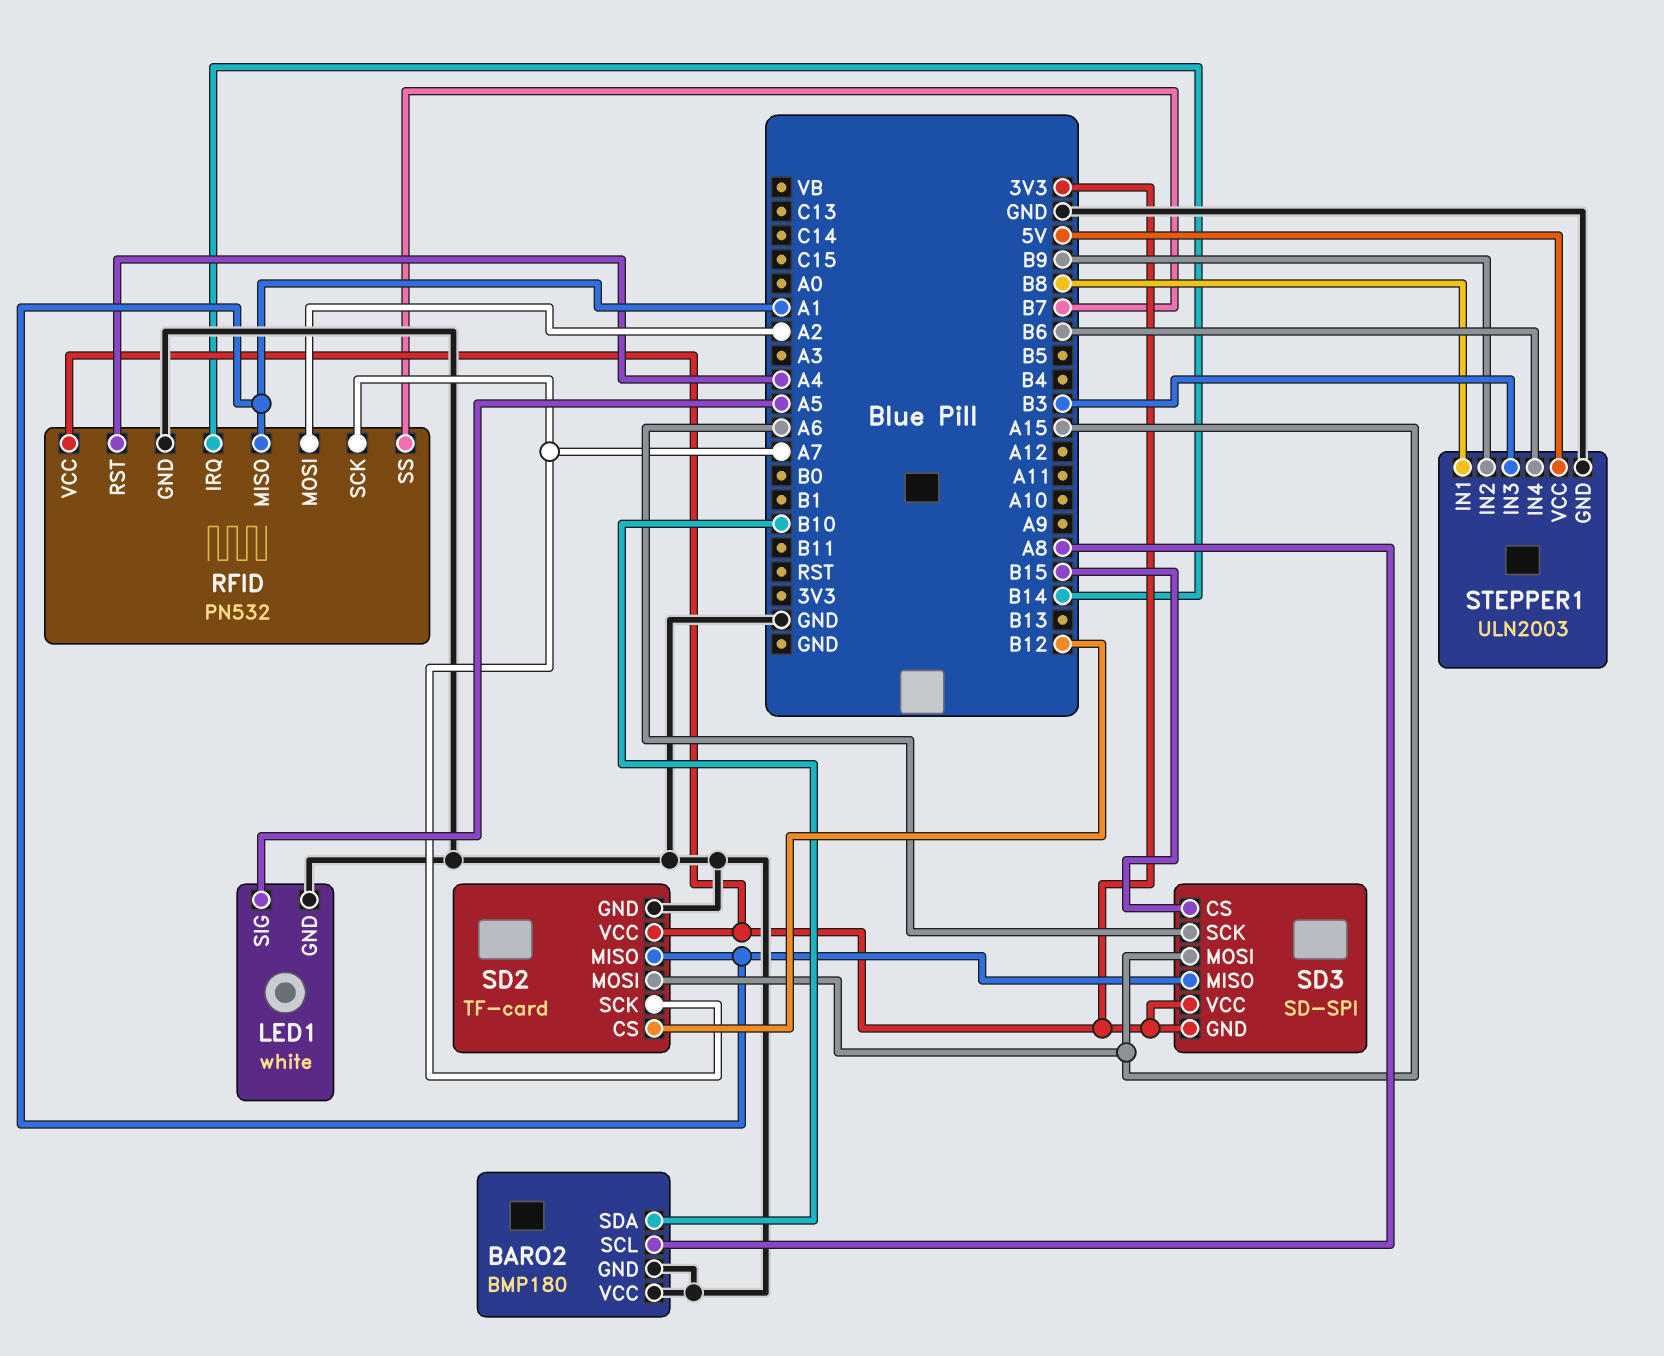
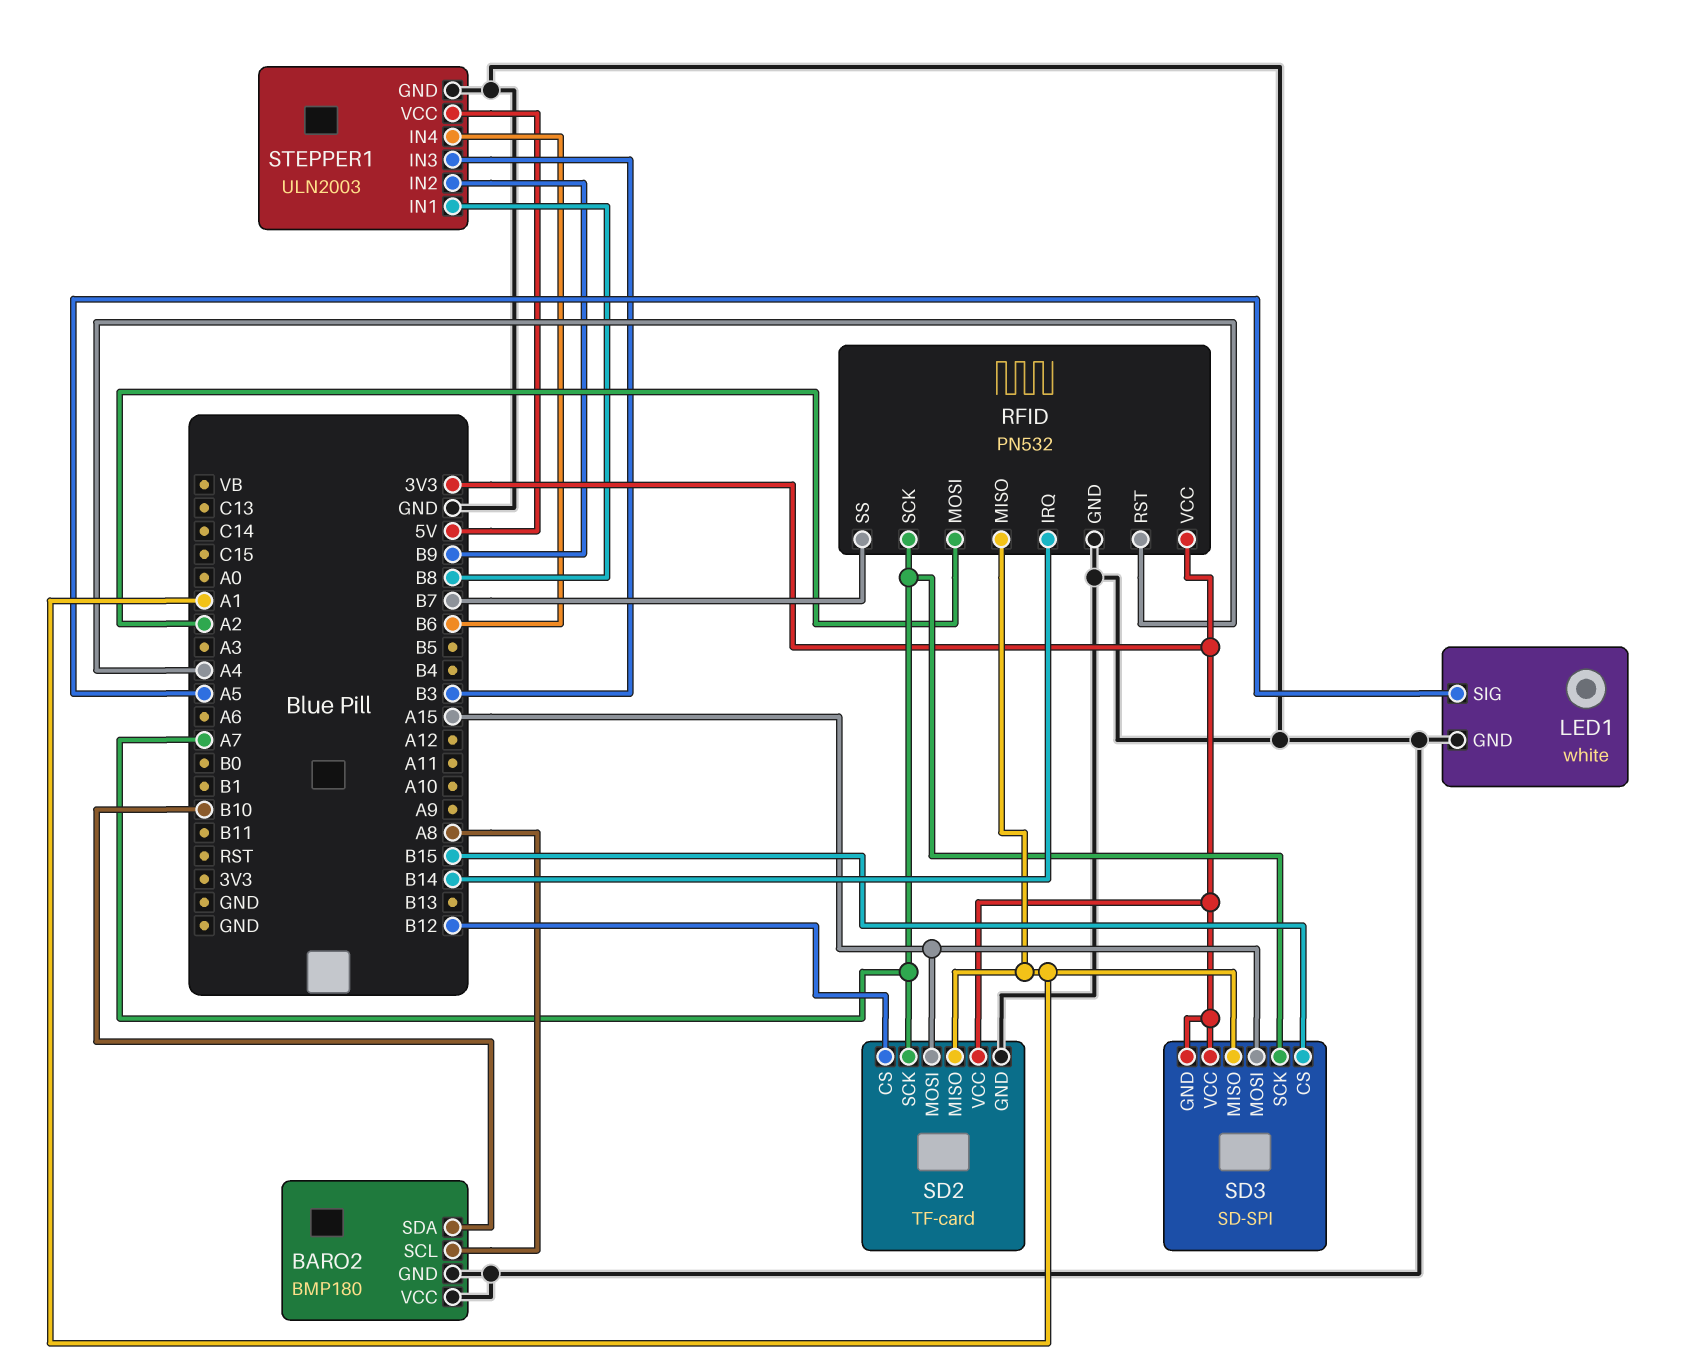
SD3 pin SCK: A6 -> A7

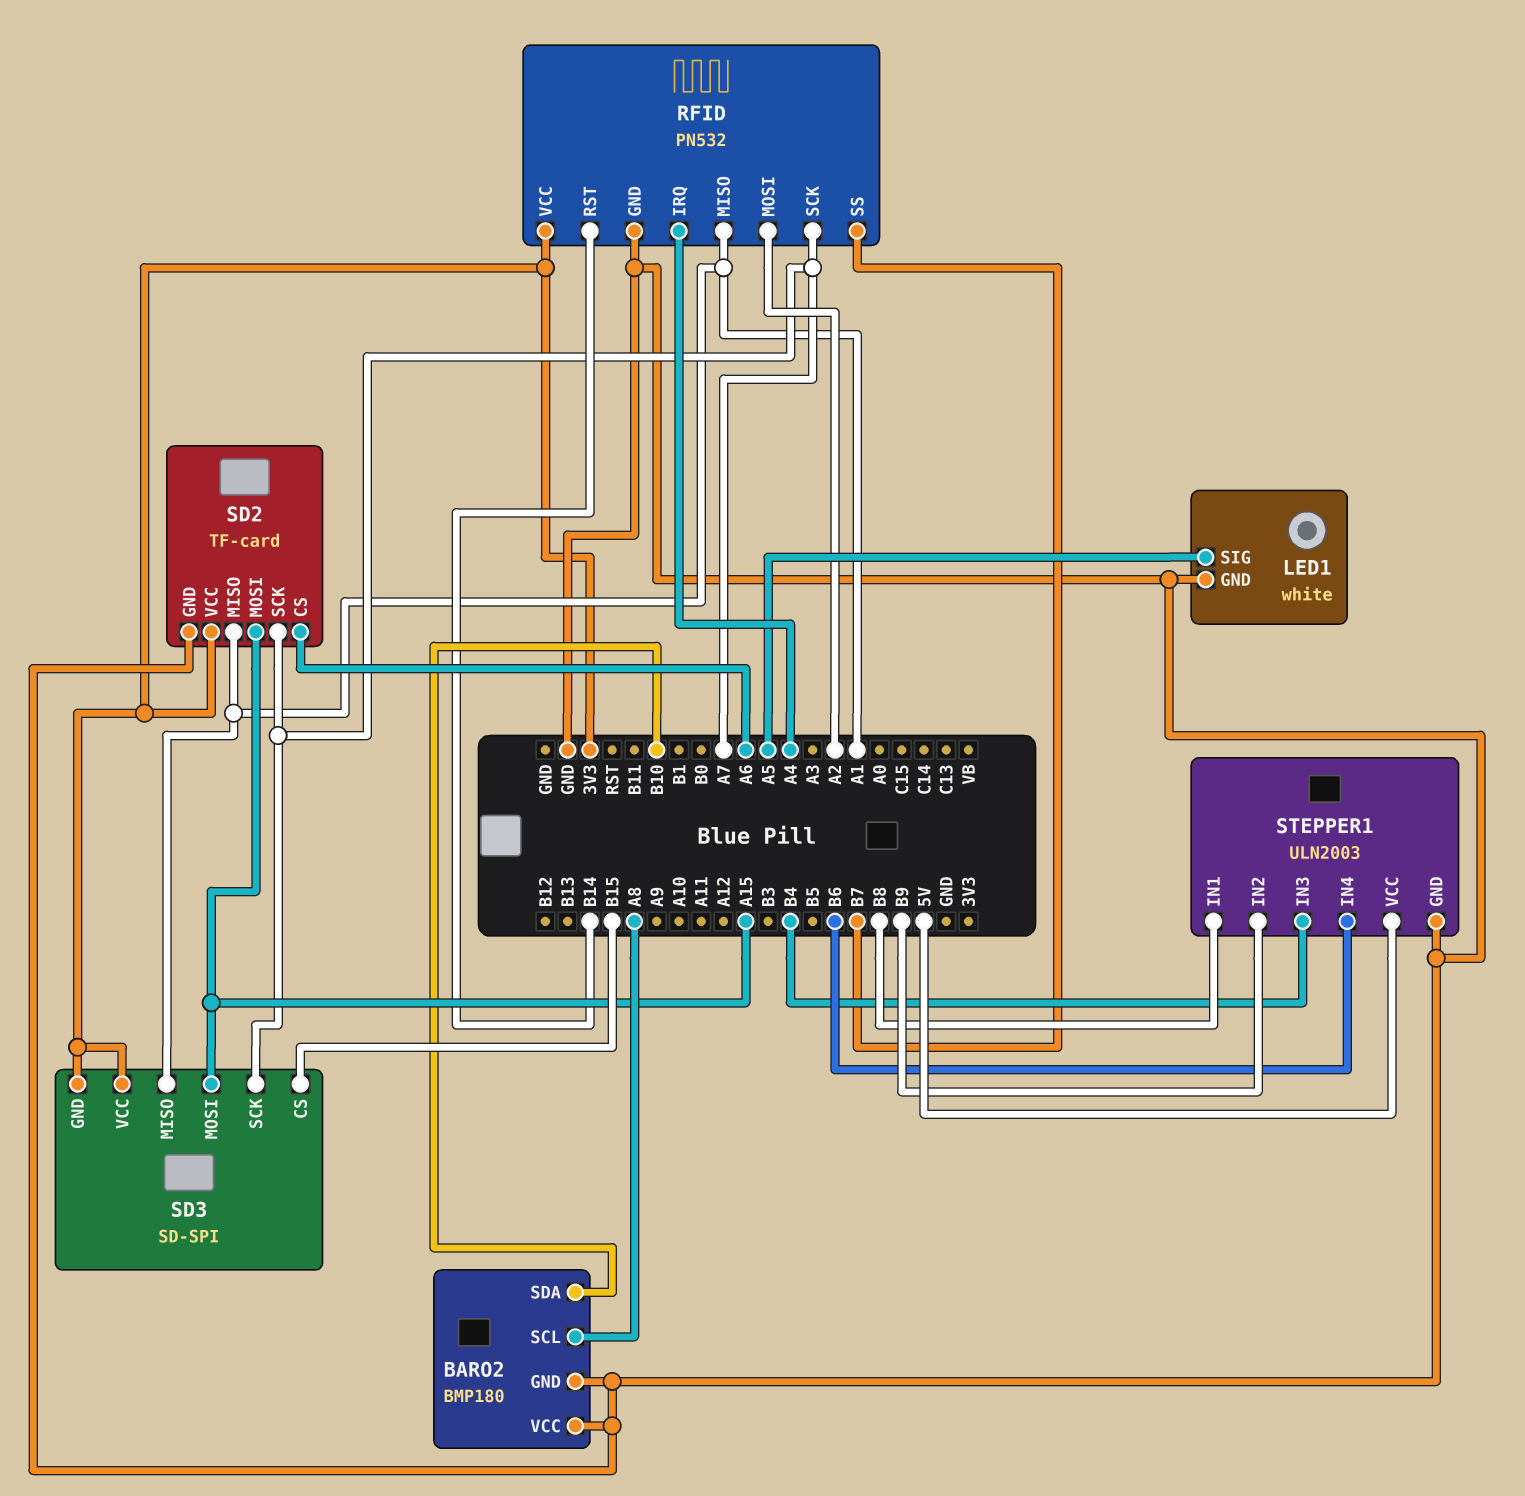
RFID pin IRQ: B14 -> A4
RFID pin RST: A4 -> B14
SD2 pin CS: B12 -> A6
STEPPER1 pin IN3: B3 -> B4

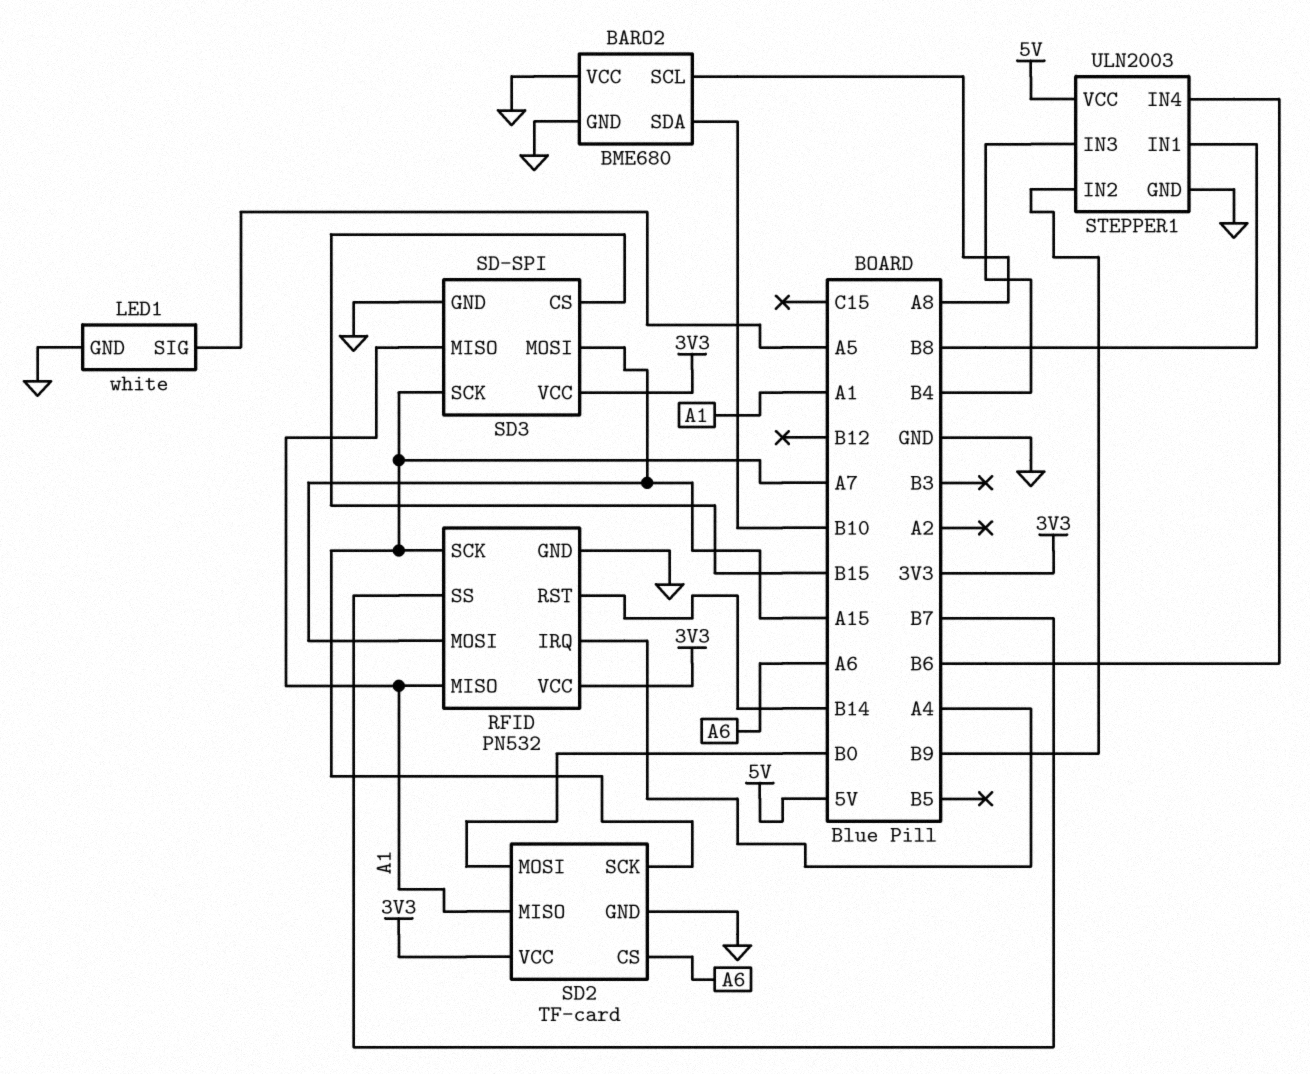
BARO2: BMP180 -> BME680
RFID pin MOSI: A2 -> A15
SD2 pin MOSI: A15 -> B0
SD3 pin GND: 3V3 -> GND

